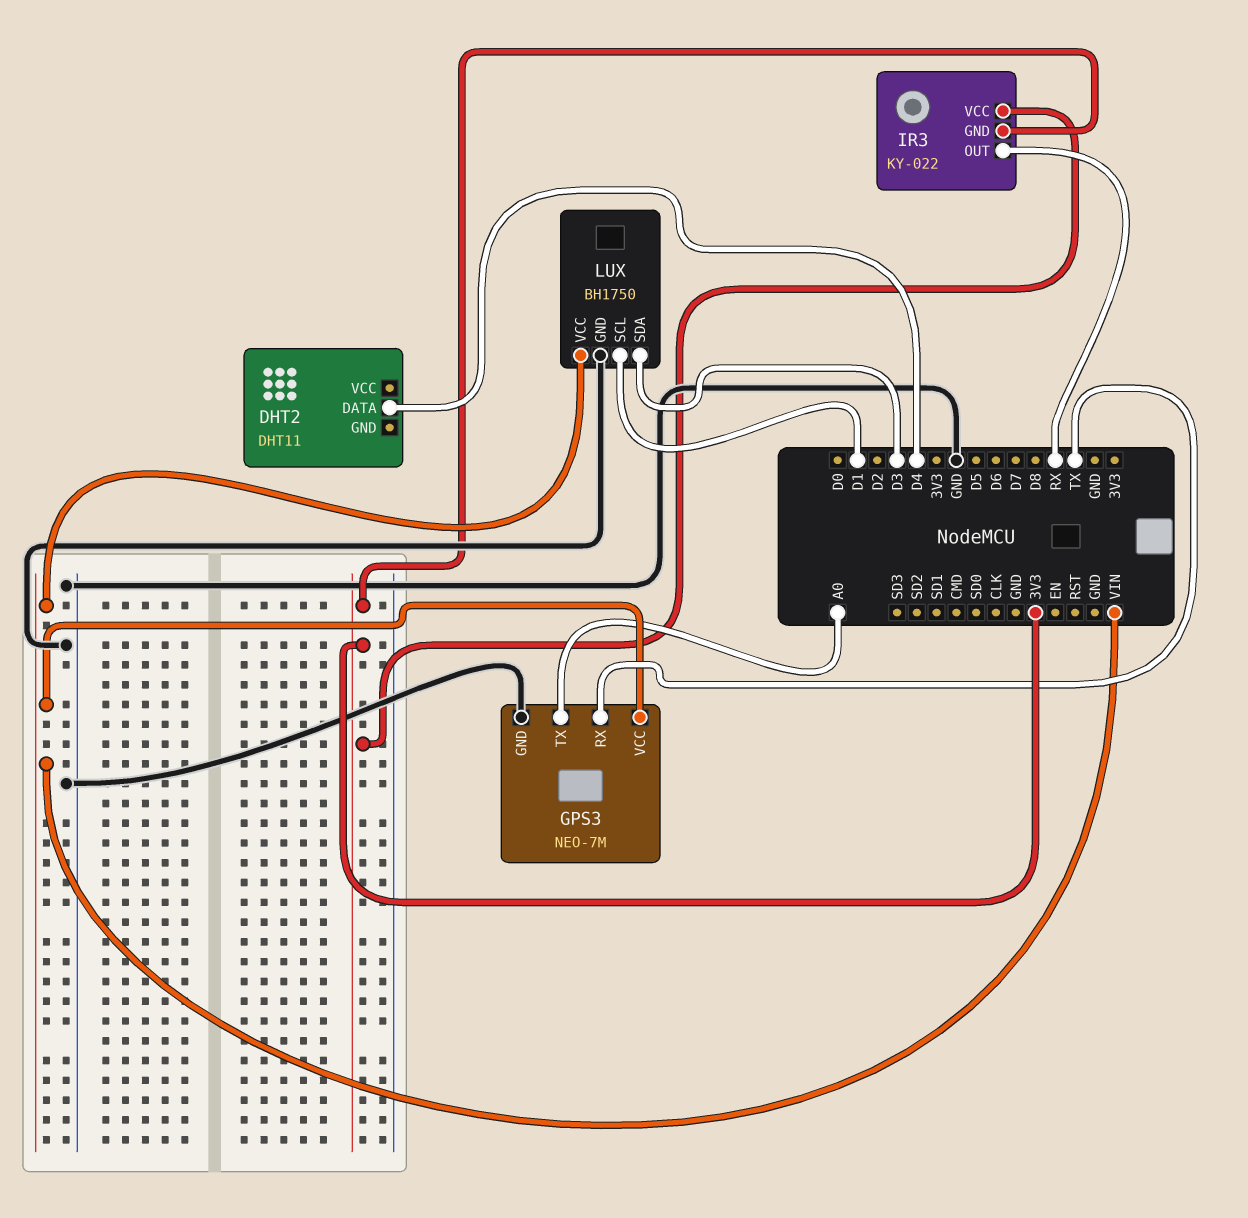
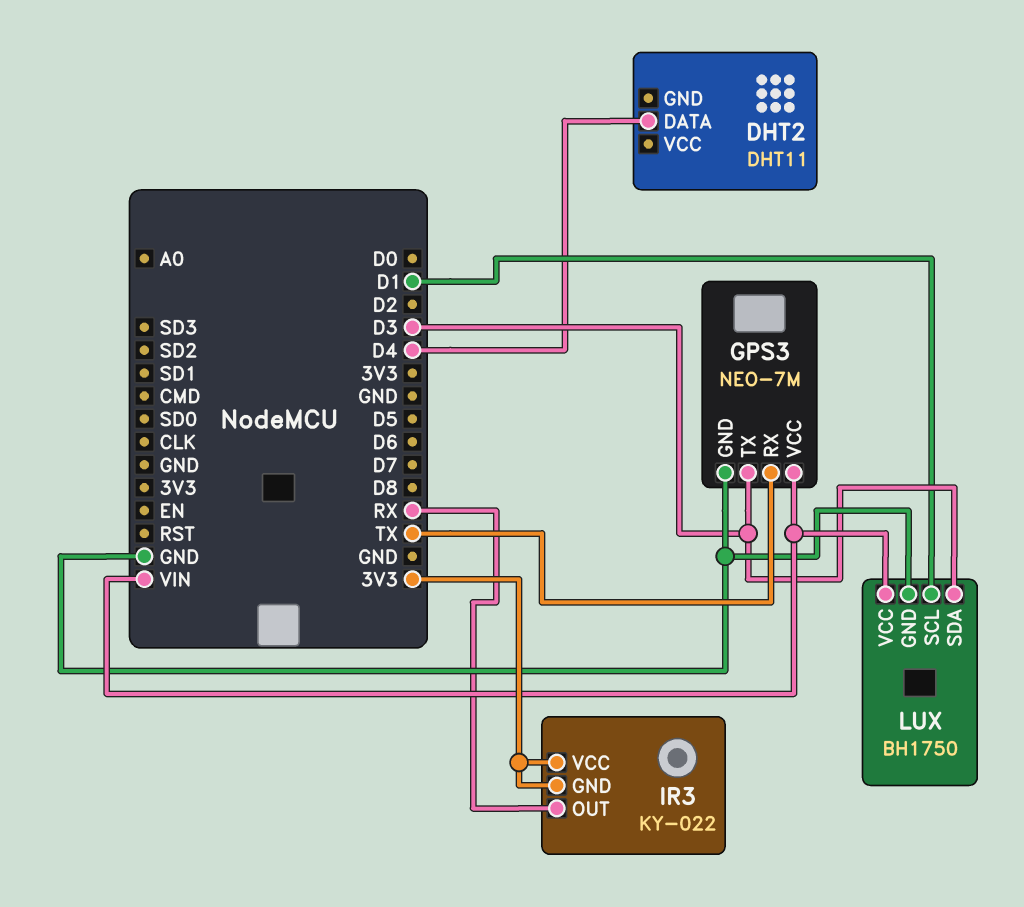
GPS3 pin TX: A0 -> D3

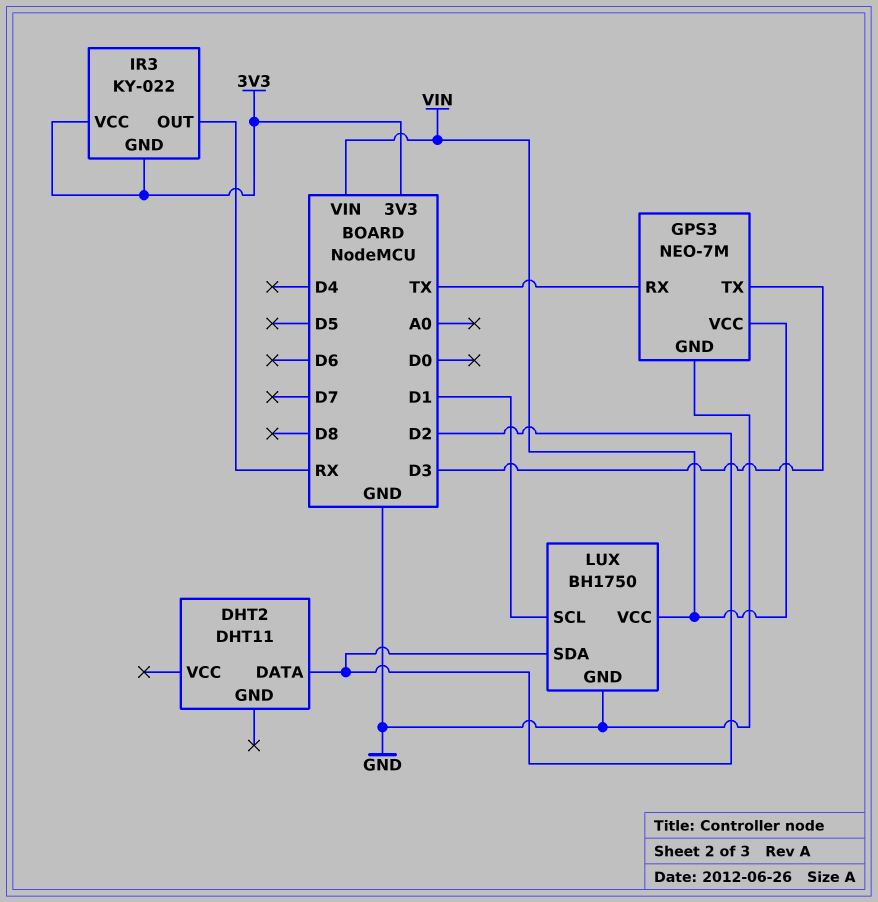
DHT2 pin DATA: D4 -> D2
LUX pin SDA: D3 -> D2

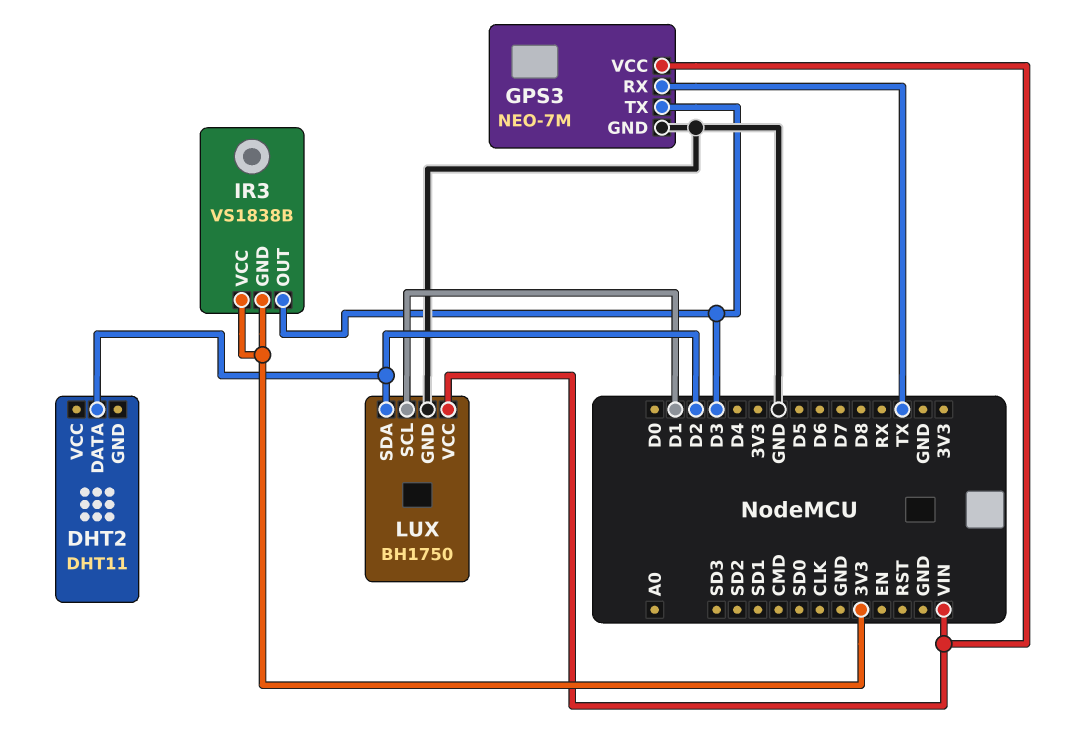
IR3: KY-022 -> VS1838B
IR3 pin OUT: RX -> D3

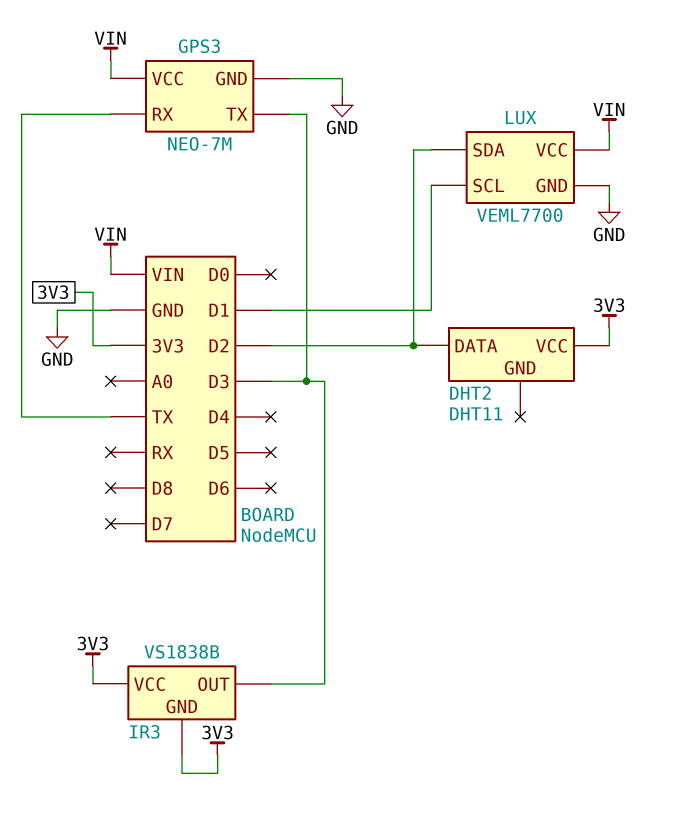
DHT2 pin VCC: none -> 3V3
LUX: BH1750 -> VEML7700

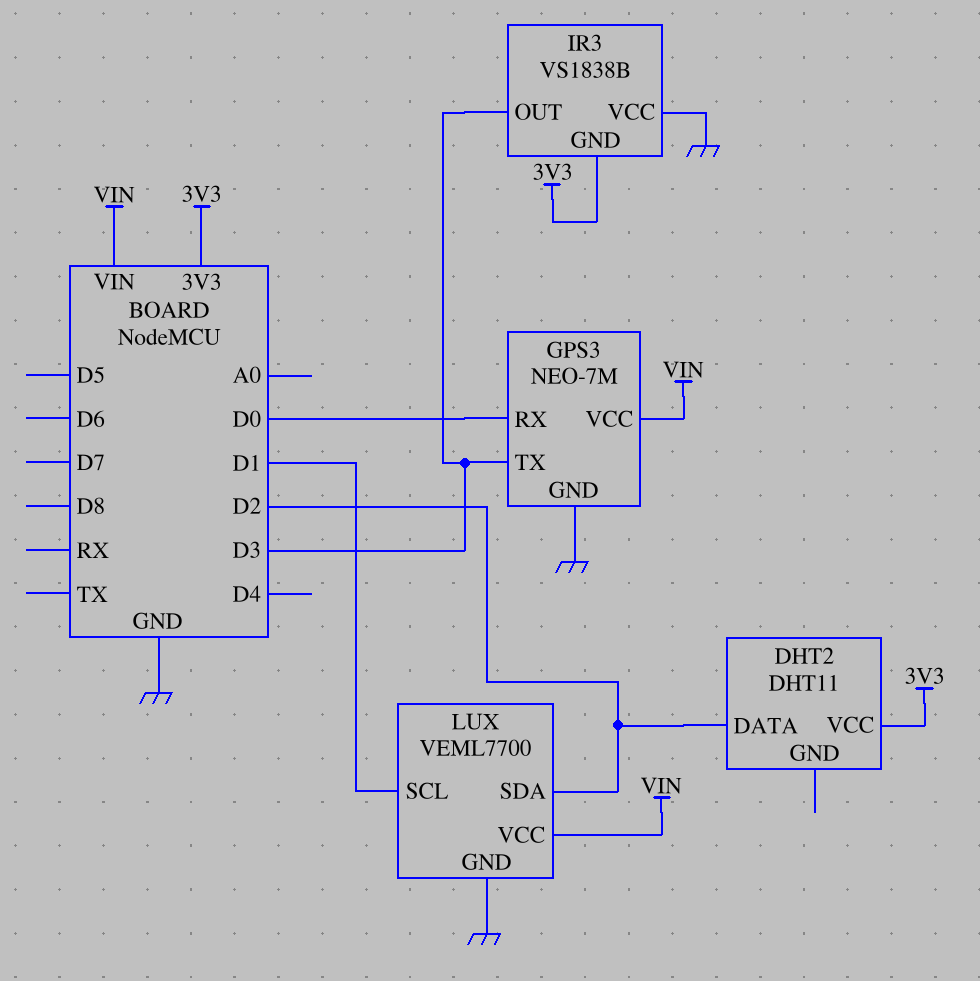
GPS3 pin RX: TX -> D0
IR3 pin VCC: 3V3 -> GND

